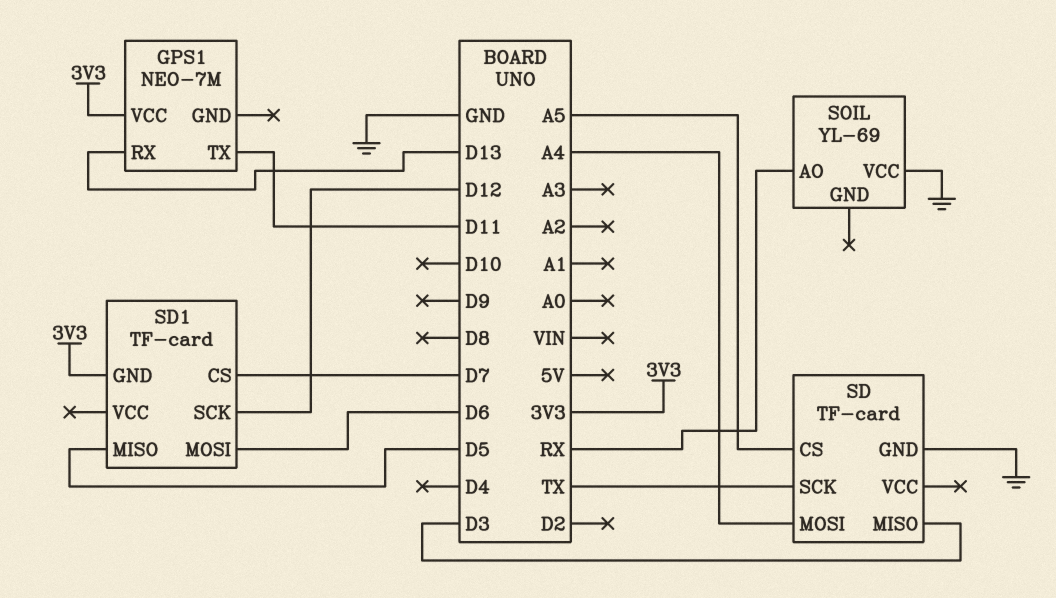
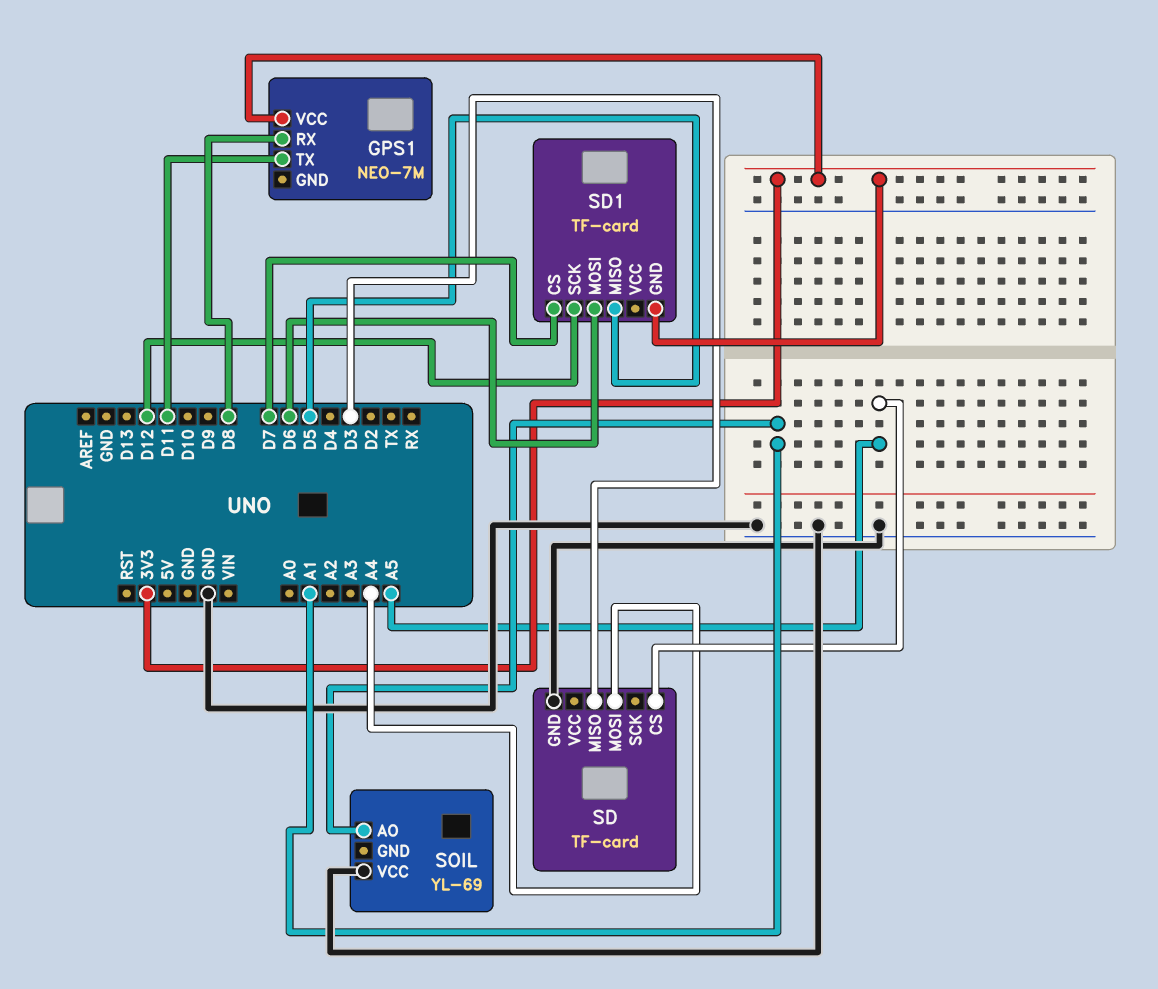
GPS1 pin RX: D13 -> D8
SD pin SCK: TX -> none
SOIL pin AO: RX -> A1

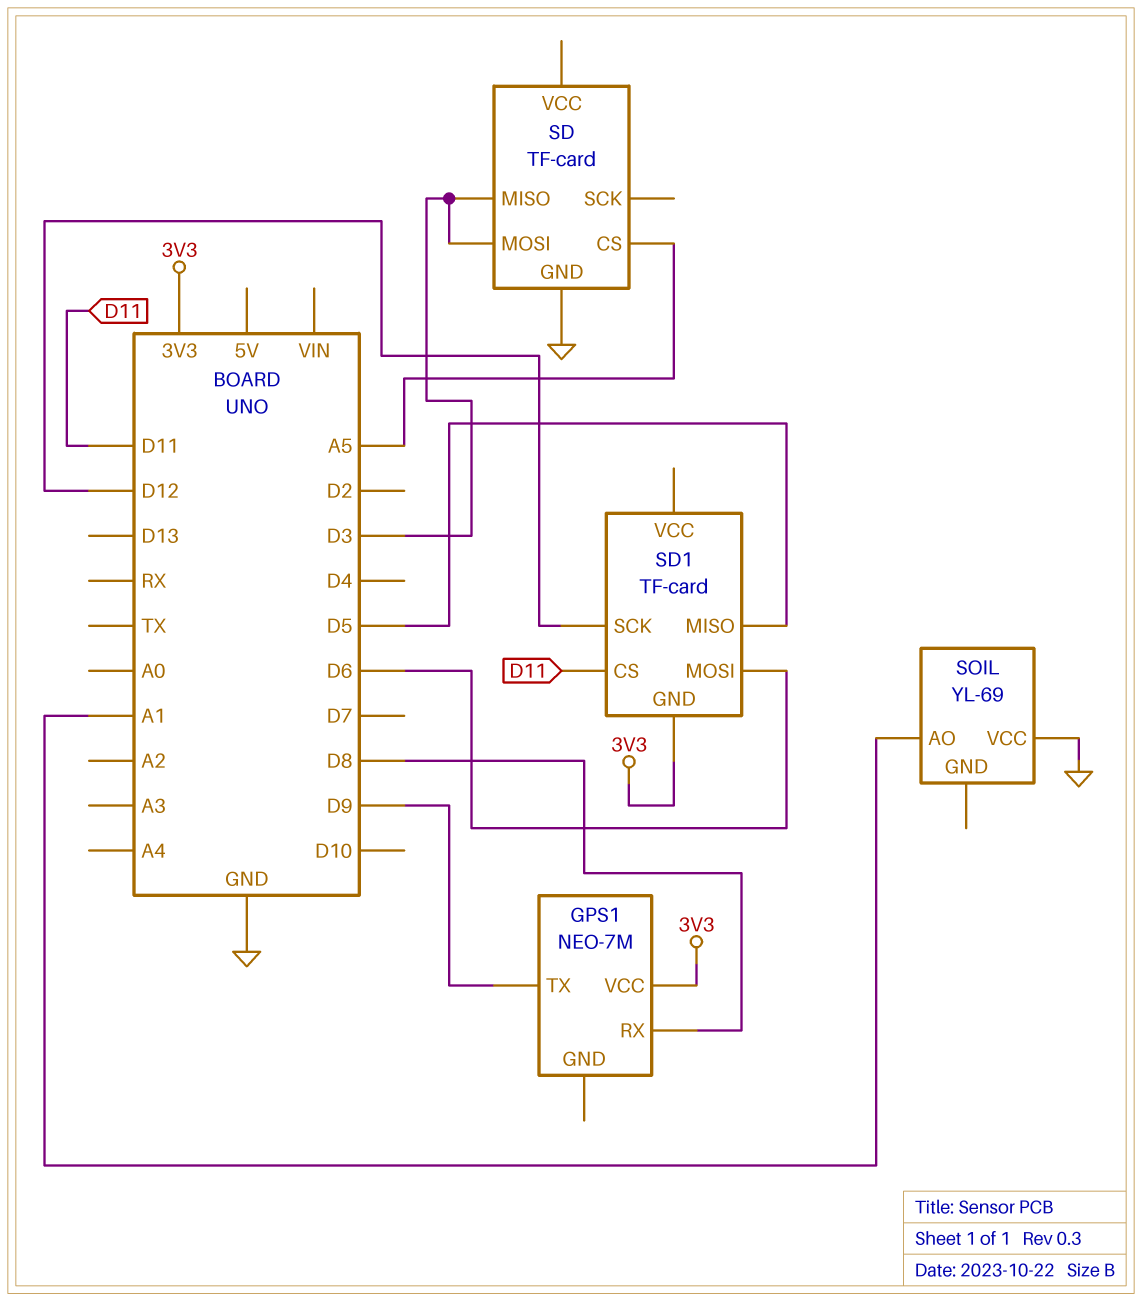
GPS1 pin TX: D11 -> D9
SD pin MOSI: A4 -> D3
SD1 pin CS: D7 -> D11

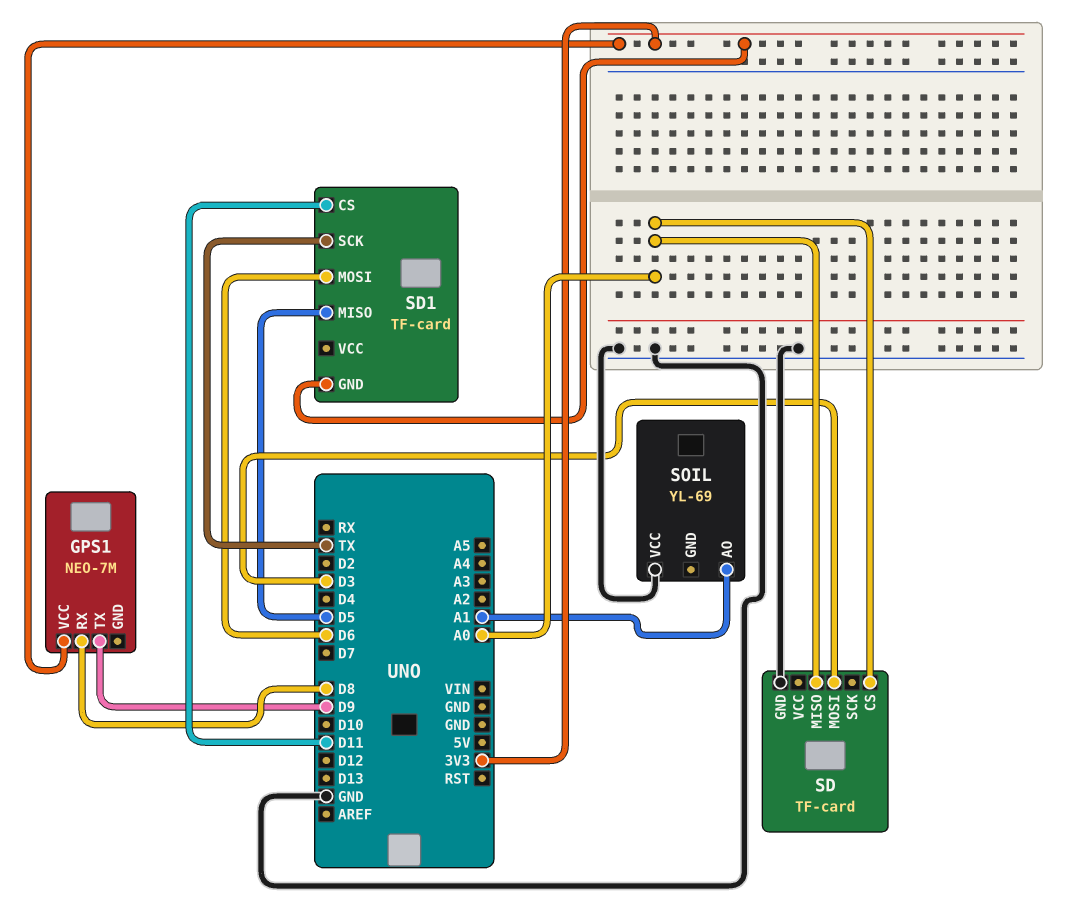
SD pin CS: A5 -> A0
SD pin MISO: D3 -> A0
SD1 pin SCK: D12 -> TX

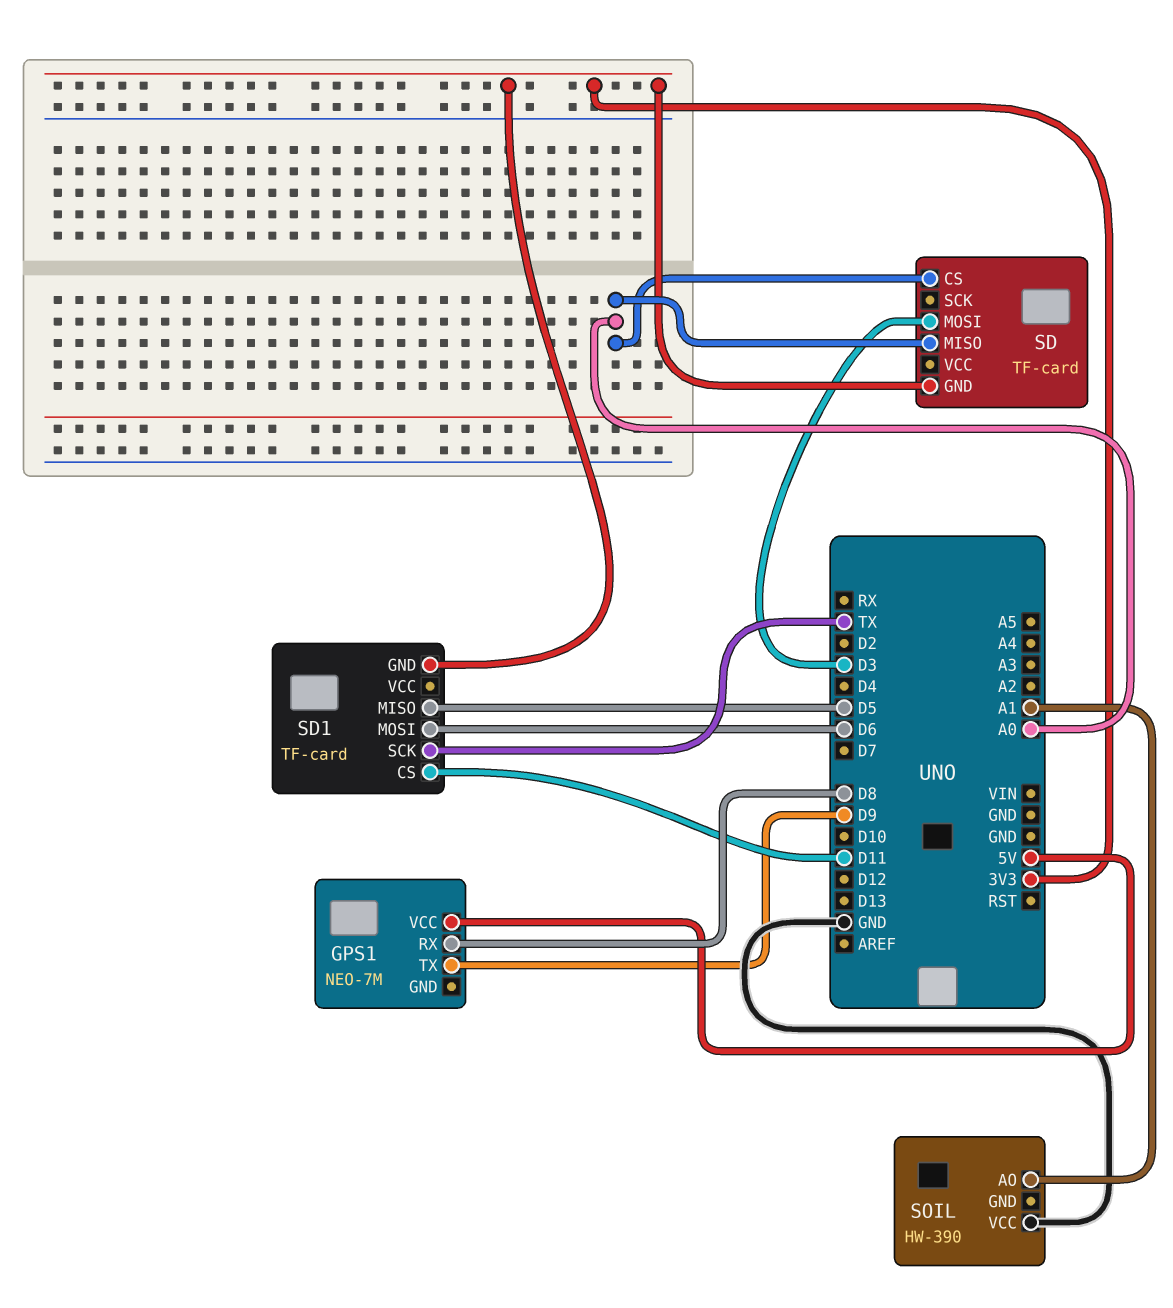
GPS1 pin VCC: 3V3 -> 5V
SD pin GND: GND -> 3V3
SOIL: YL-69 -> HW-390

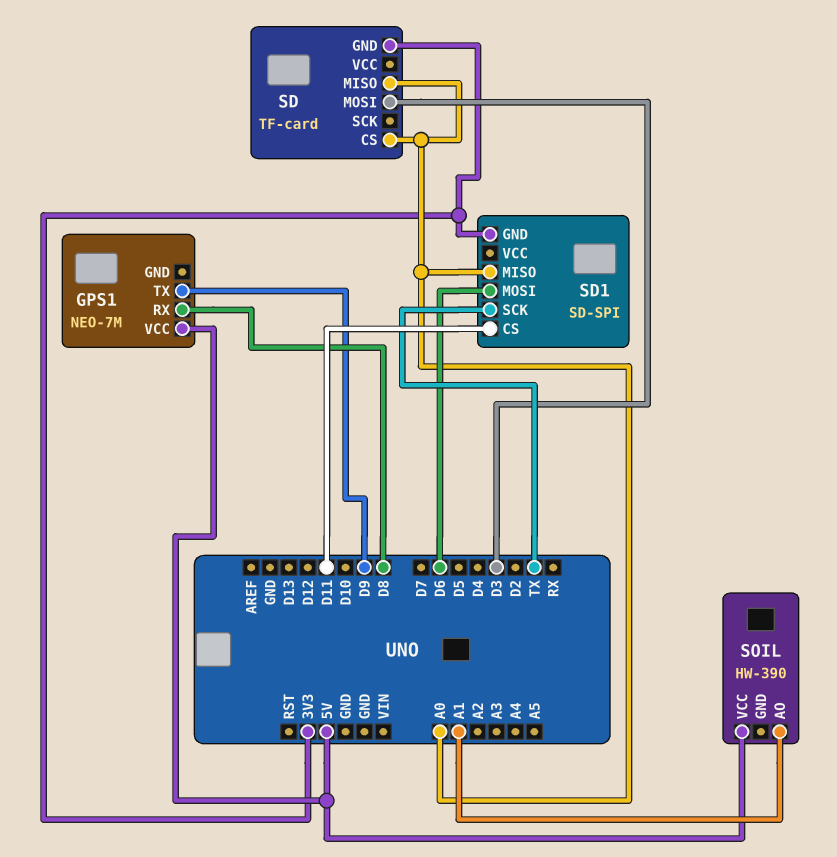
SD1: TF-card -> SD-SPI
SD1 pin MISO: D5 -> A0
SOIL pin VCC: GND -> 5V

